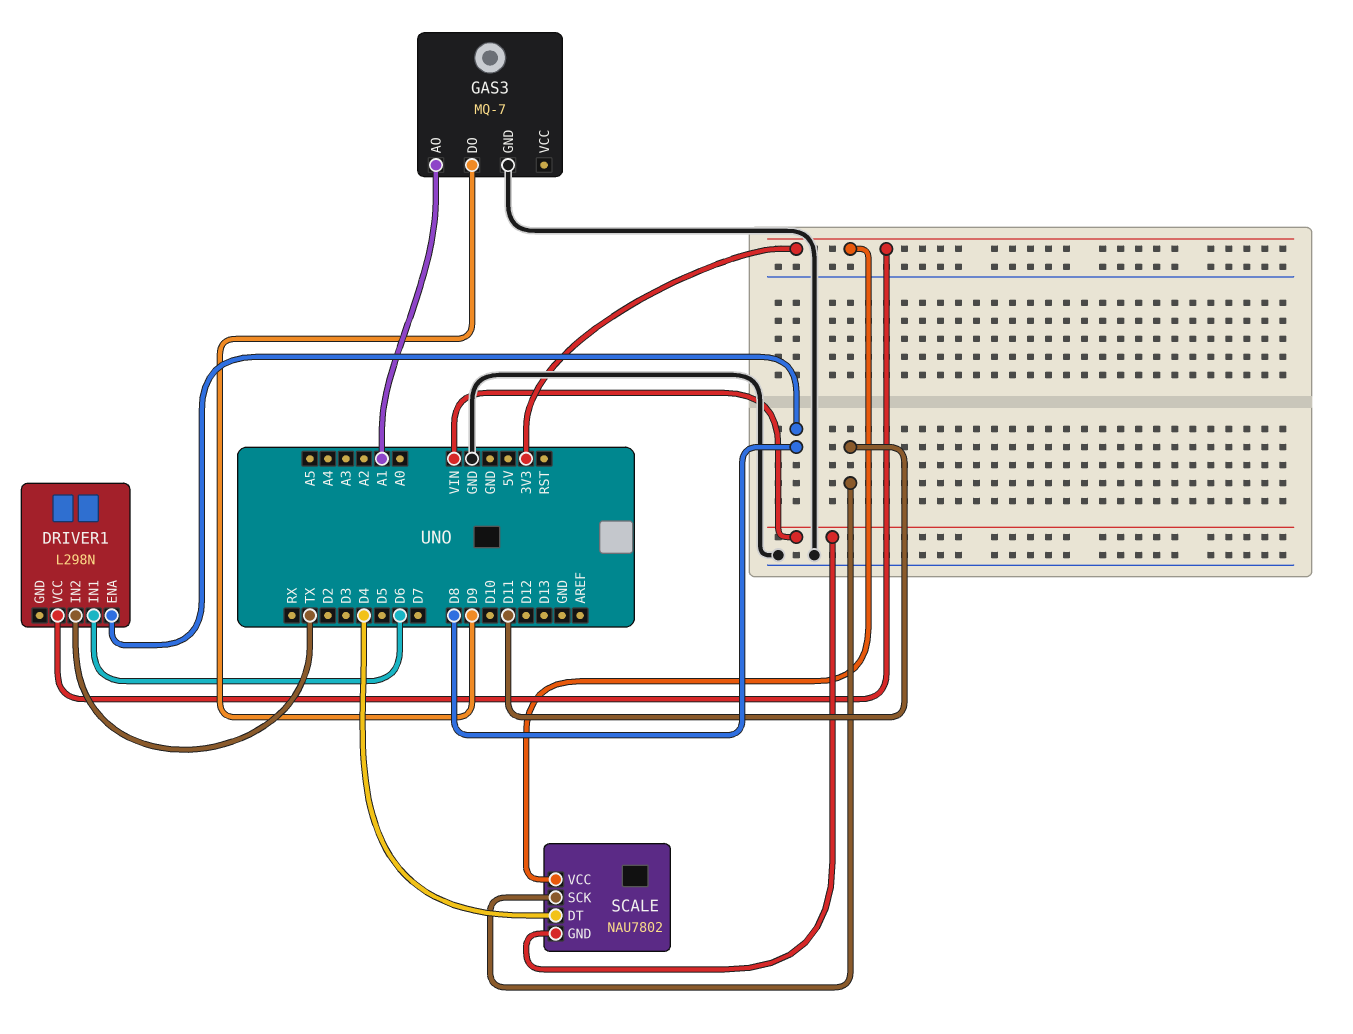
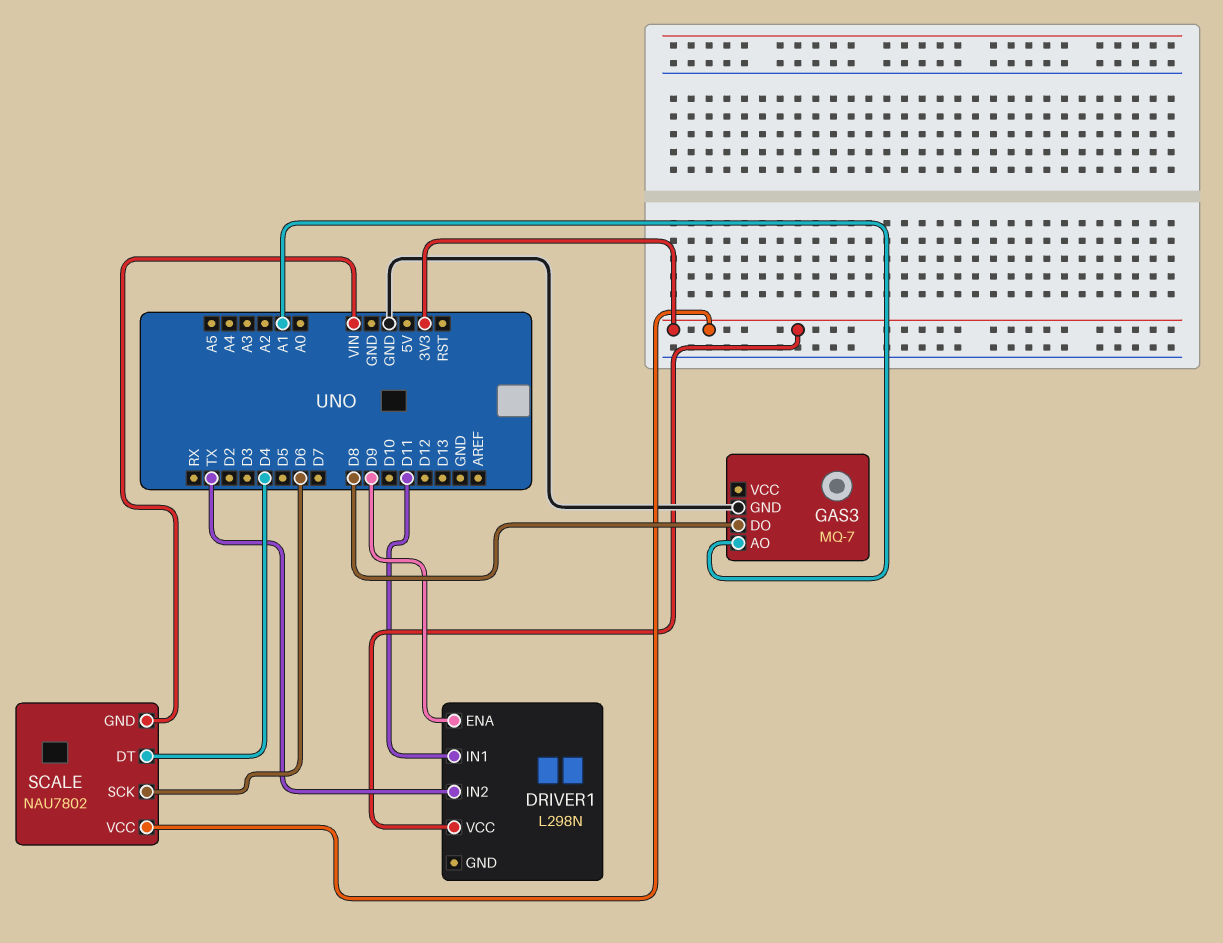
DRIVER1 pin ENA: D8 -> D9
DRIVER1 pin IN1: D6 -> D11
GAS3 pin DO: D9 -> D8
SCALE pin SCK: D11 -> D6

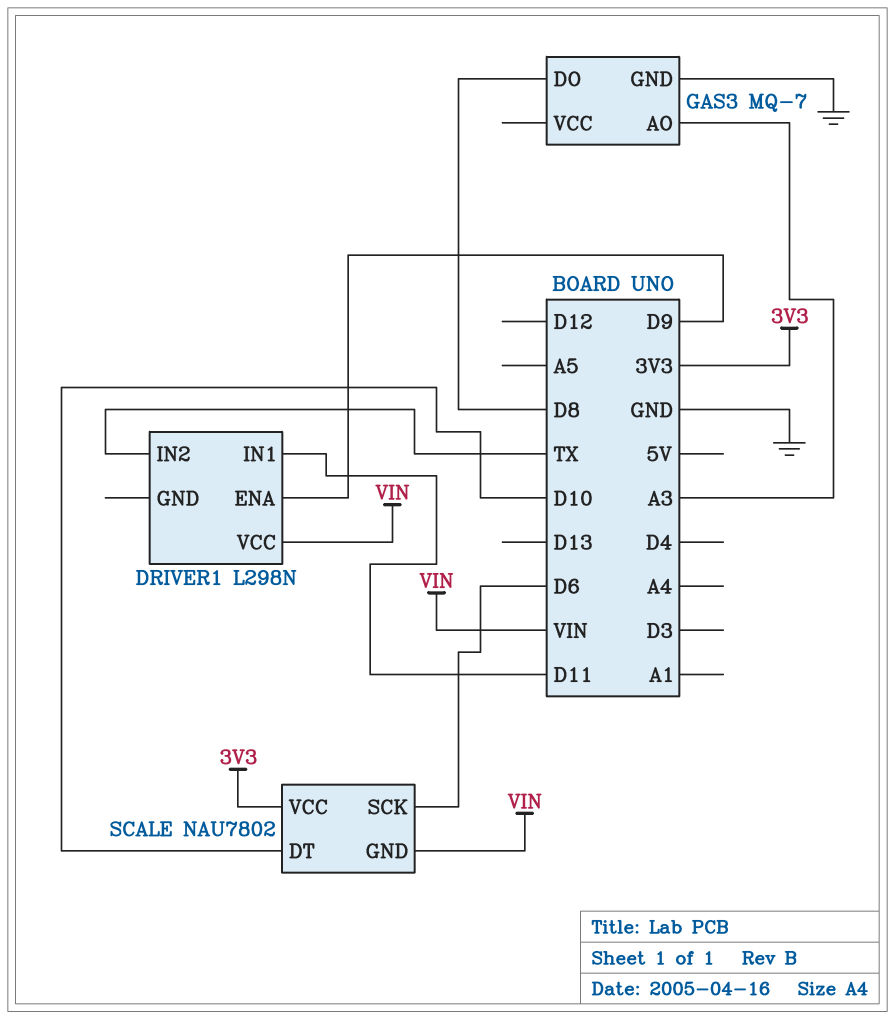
DRIVER1 pin VCC: 3V3 -> VIN
GAS3 pin AO: A1 -> A3
SCALE pin DT: D4 -> D10

